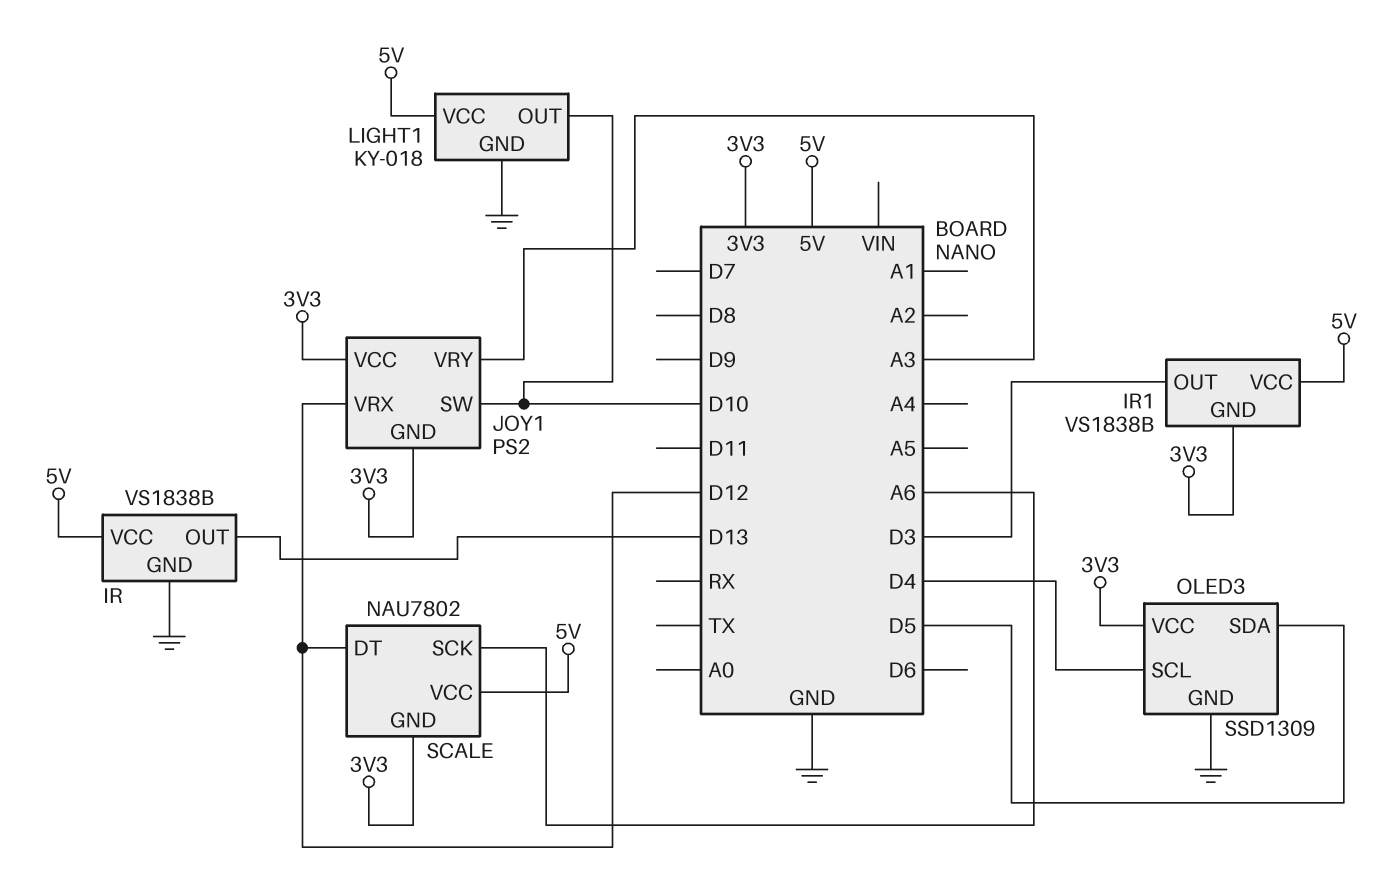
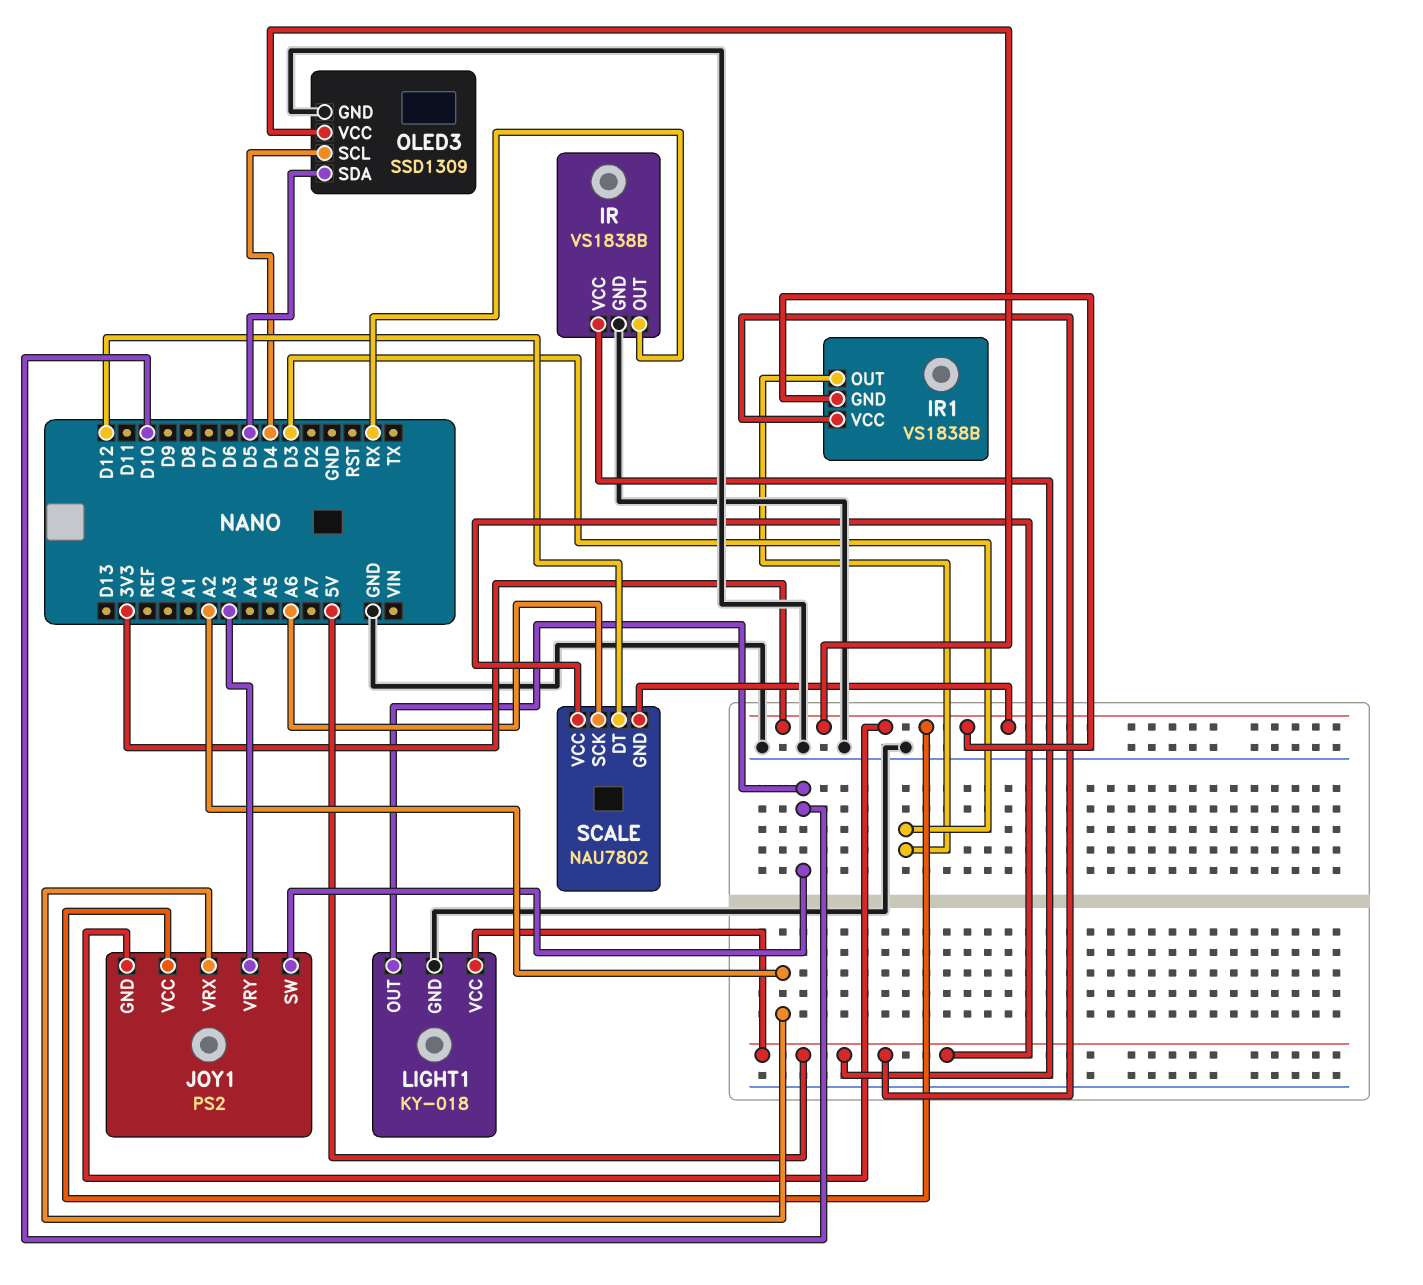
IR pin OUT: D13 -> RX
JOY1 pin VRX: D12 -> A2

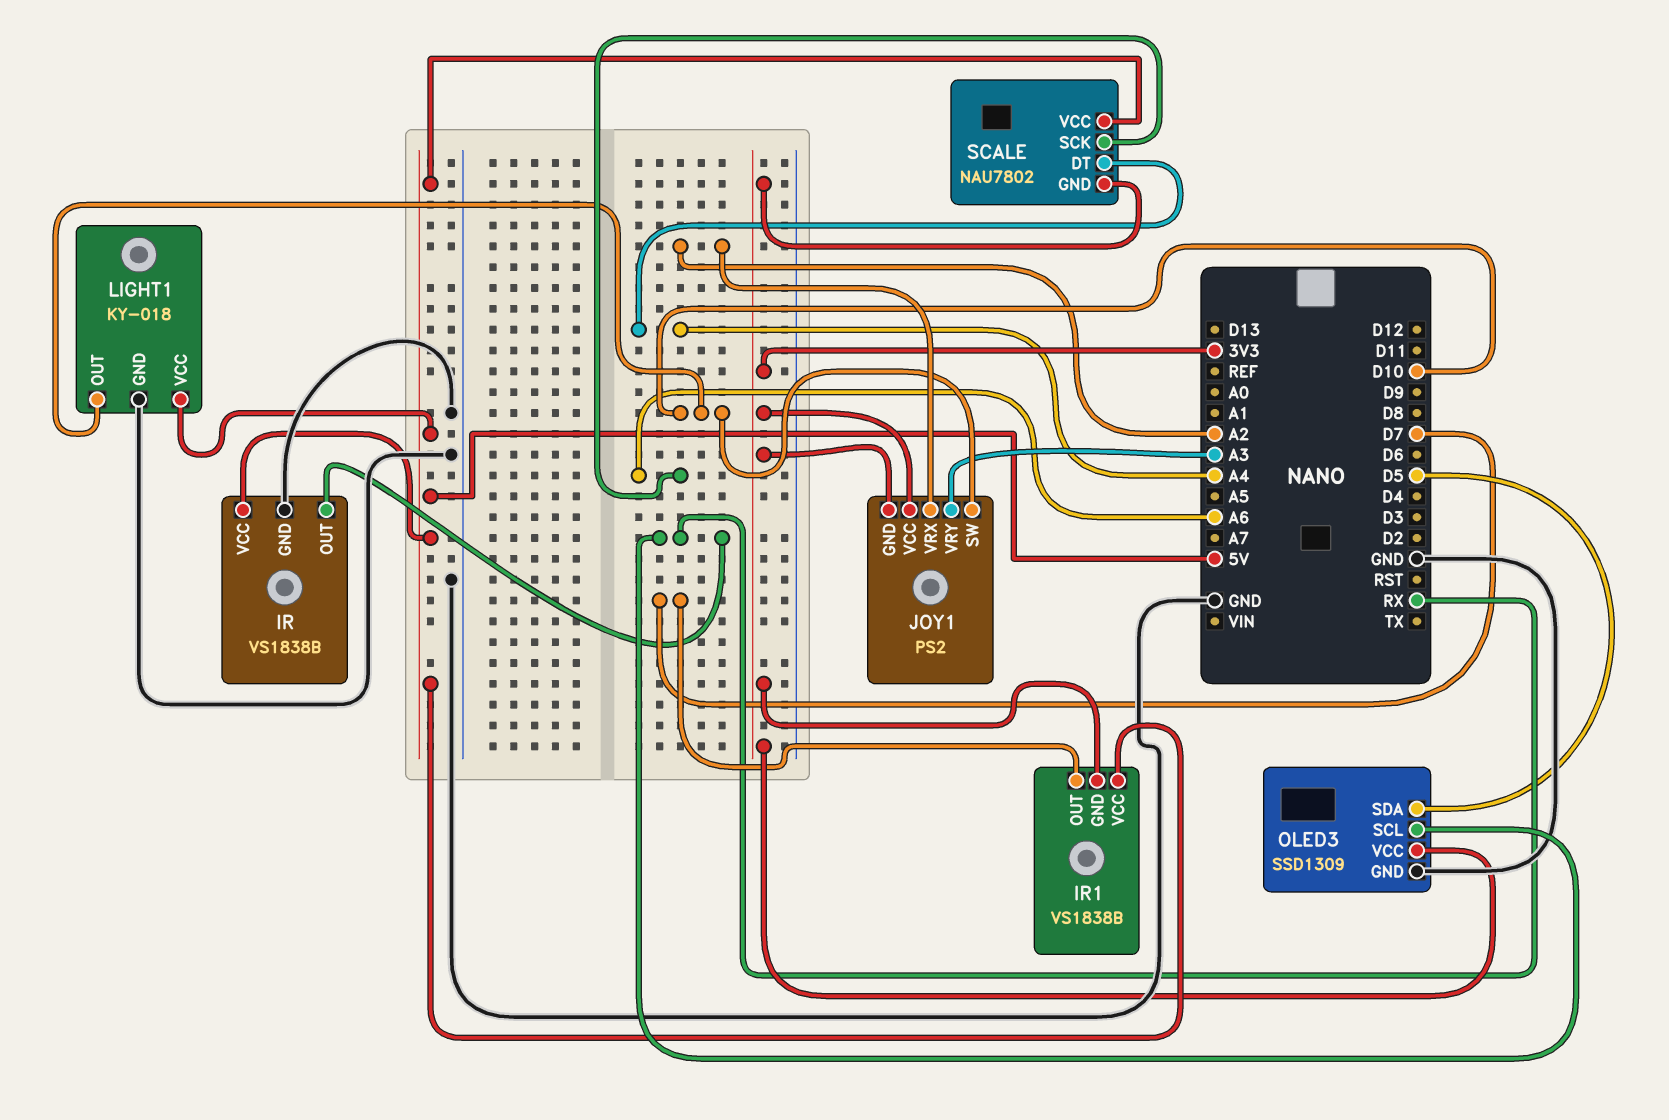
IR1 pin OUT: D3 -> D7
OLED3 pin SCL: D4 -> RX
SCALE pin DT: D12 -> A4

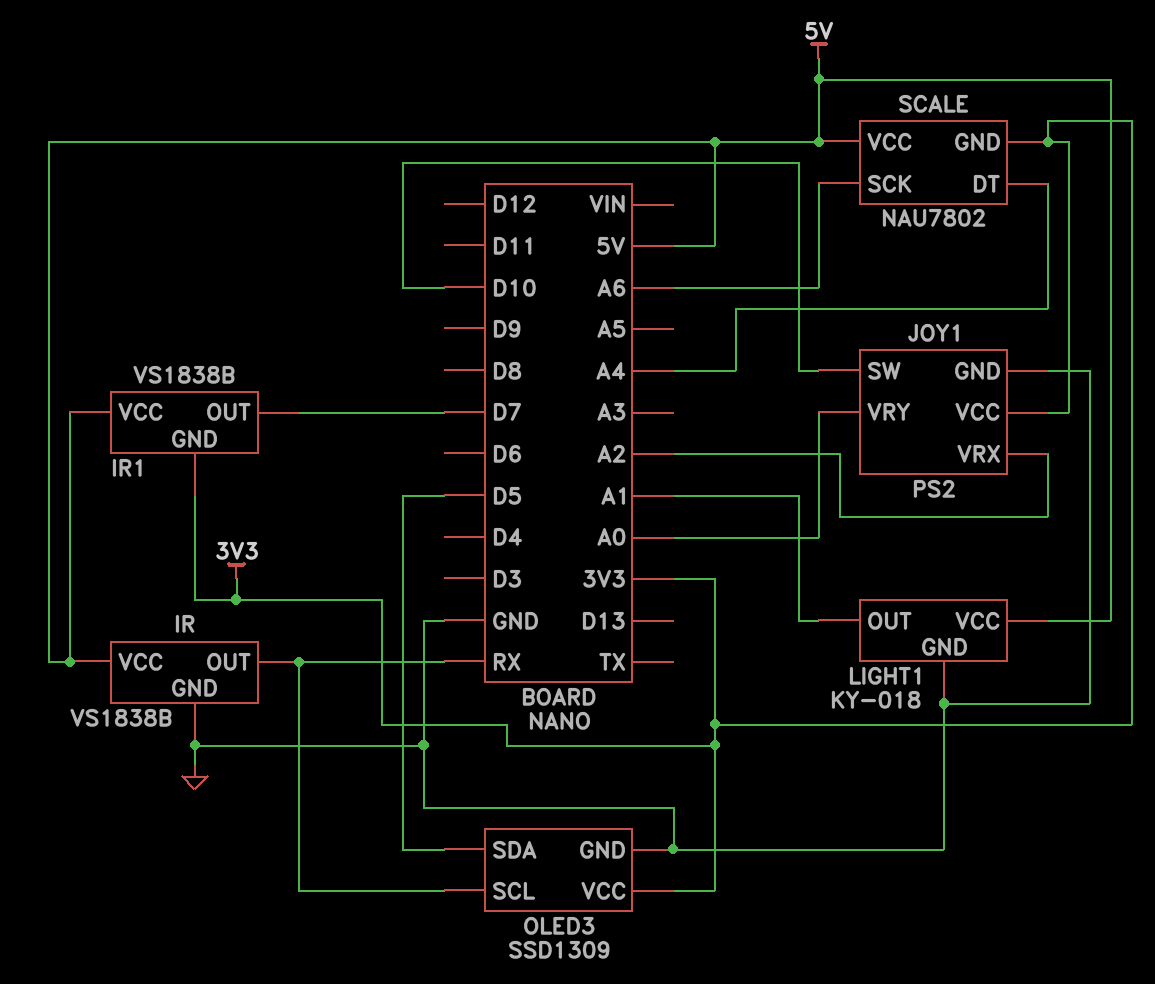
JOY1 pin GND: 3V3 -> GND
JOY1 pin VRY: A3 -> A0
LIGHT1 pin OUT: D10 -> A1

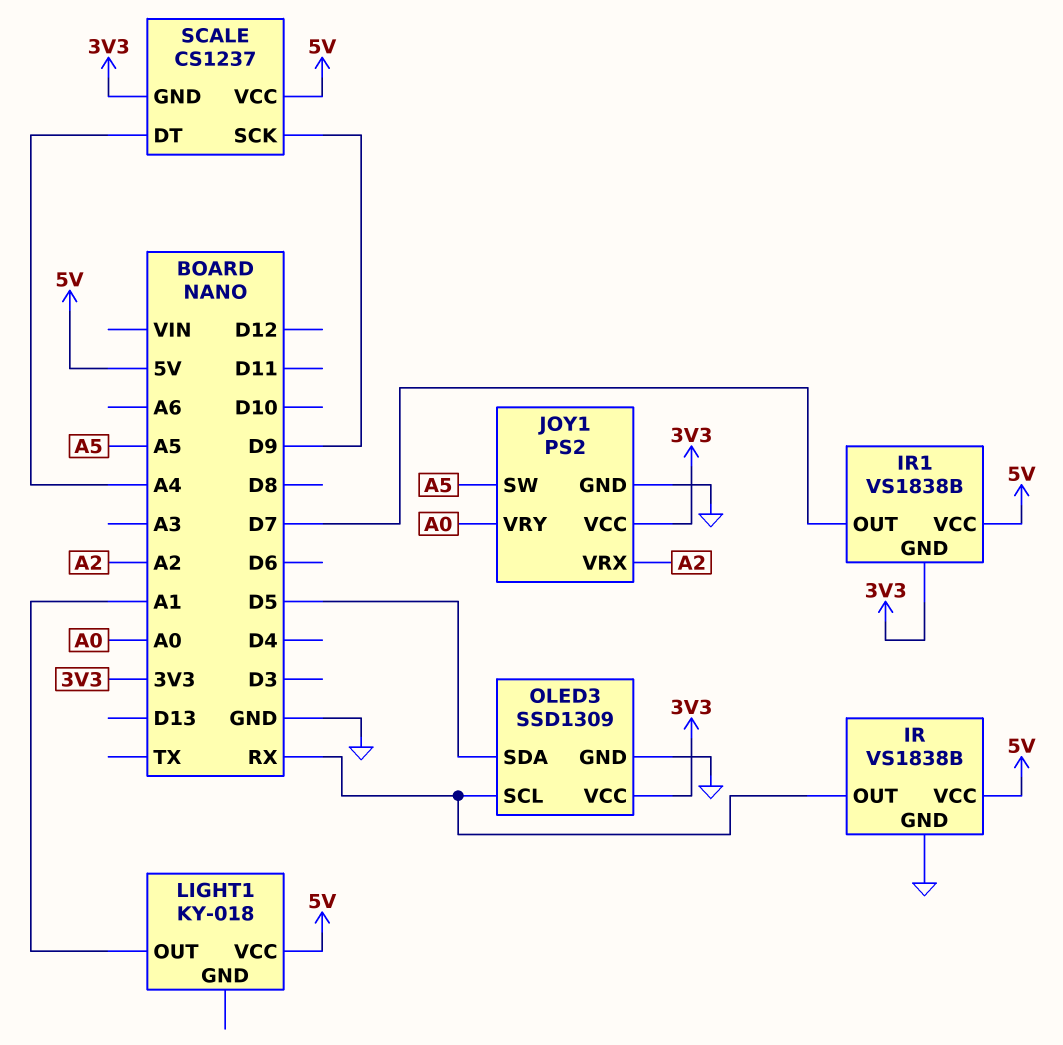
JOY1 pin SW: D10 -> A5
LIGHT1 pin GND: GND -> none
SCALE: NAU7802 -> CS1237
SCALE pin SCK: A6 -> D9

